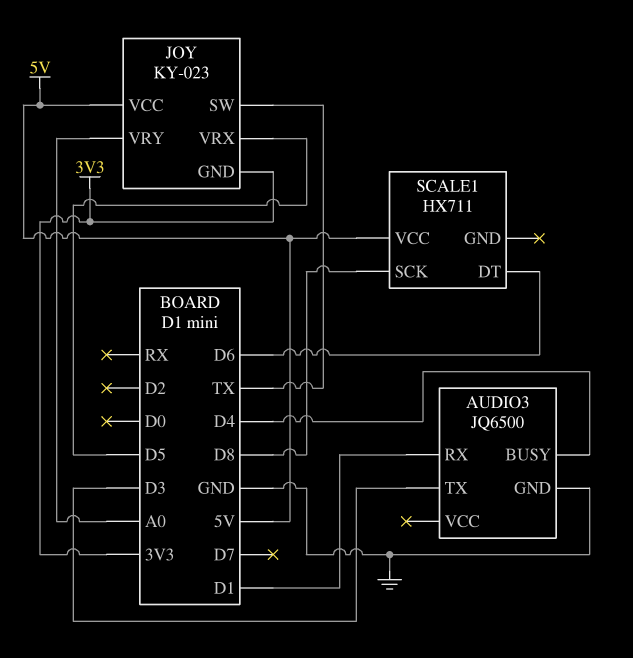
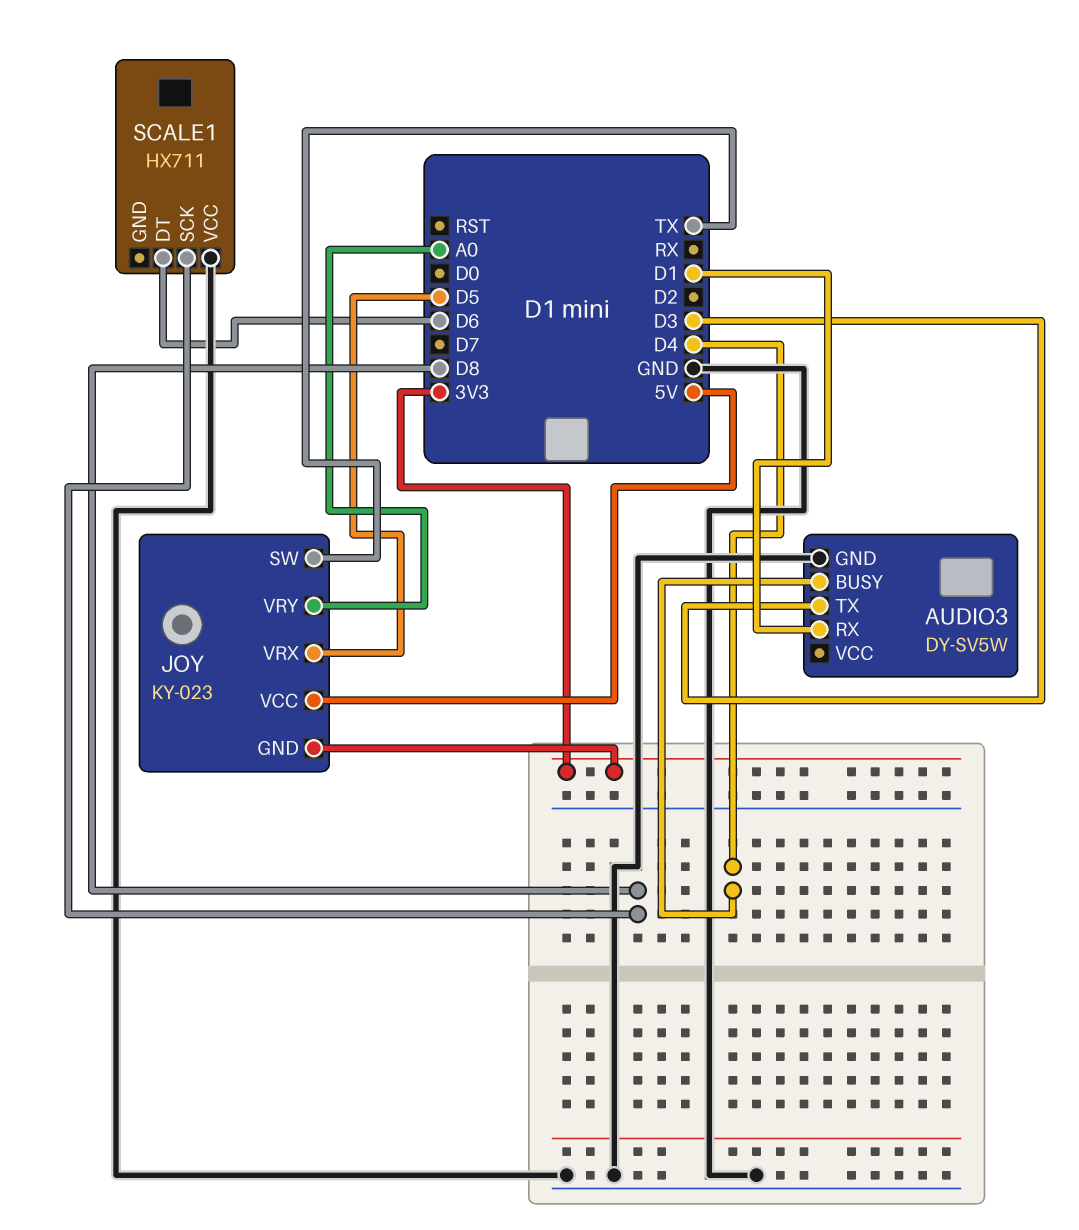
AUDIO3: JQ6500 -> DY-SV5W
SCALE1 pin VCC: 5V -> GND

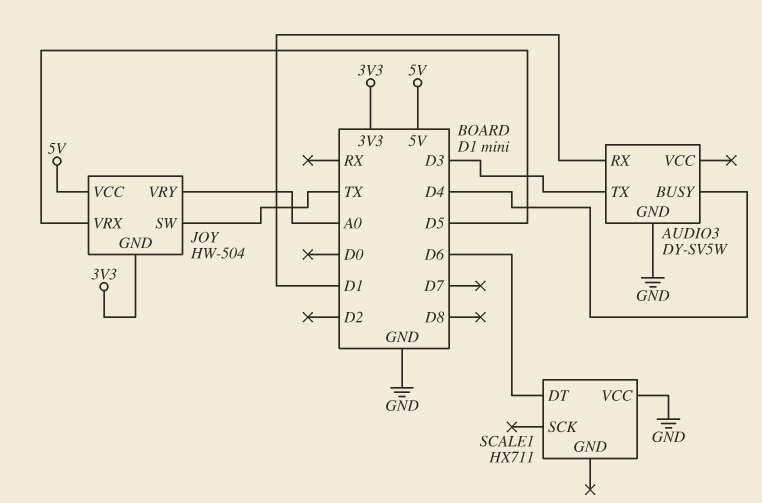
JOY: KY-023 -> HW-504
SCALE1 pin SCK: D8 -> none

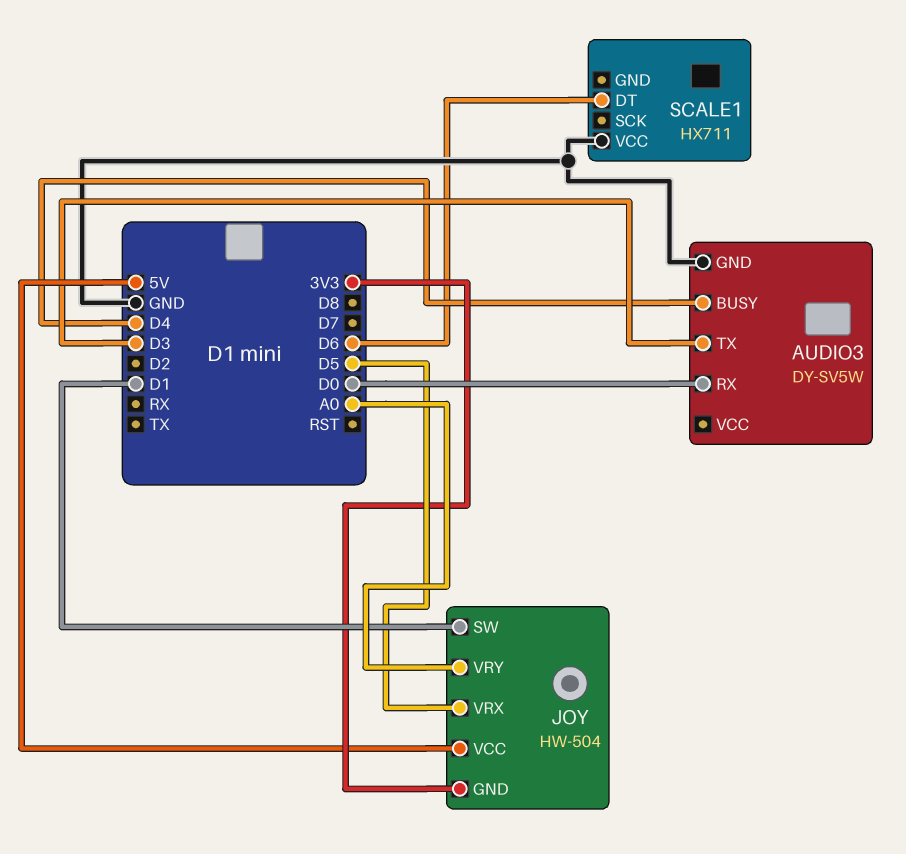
AUDIO3 pin RX: D1 -> D0
JOY pin SW: TX -> D1

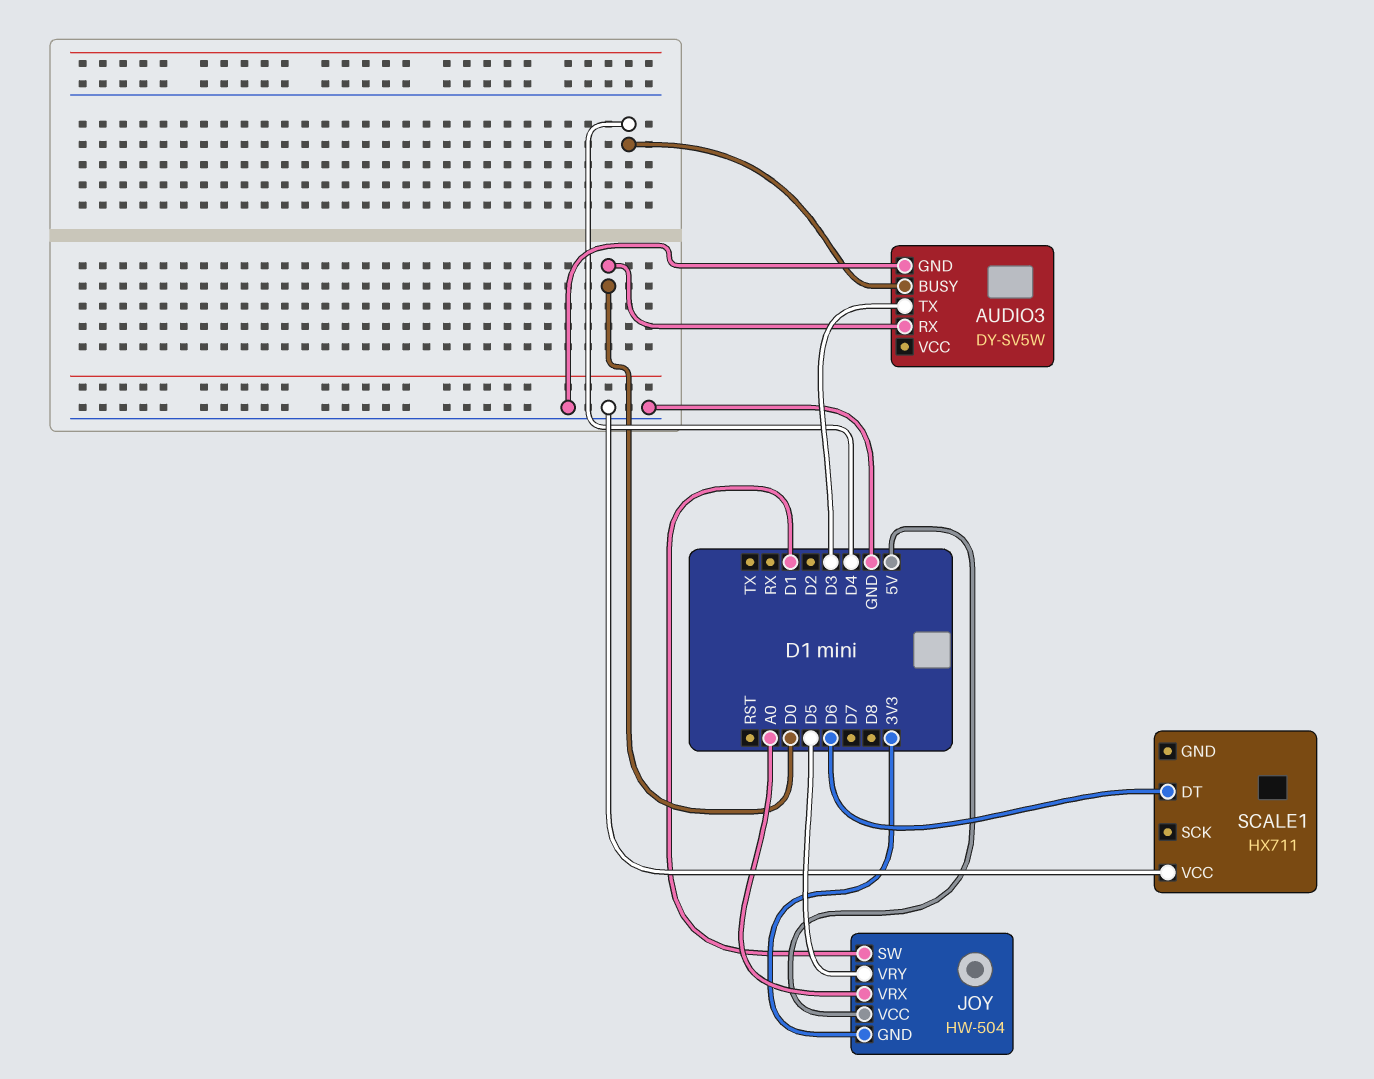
JOY pin VRX: D5 -> A0
JOY pin VRY: A0 -> D5

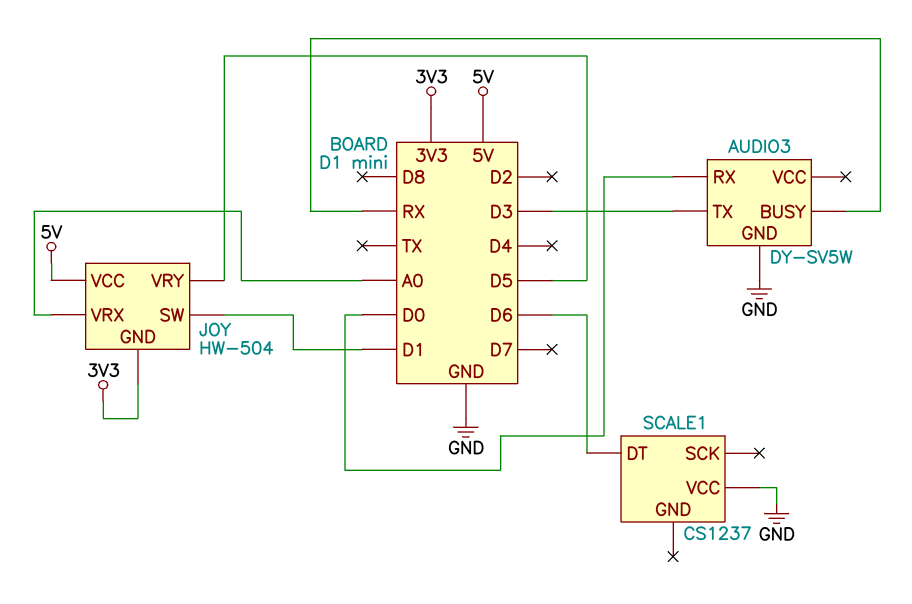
AUDIO3 pin BUSY: D4 -> RX
SCALE1: HX711 -> CS1237

